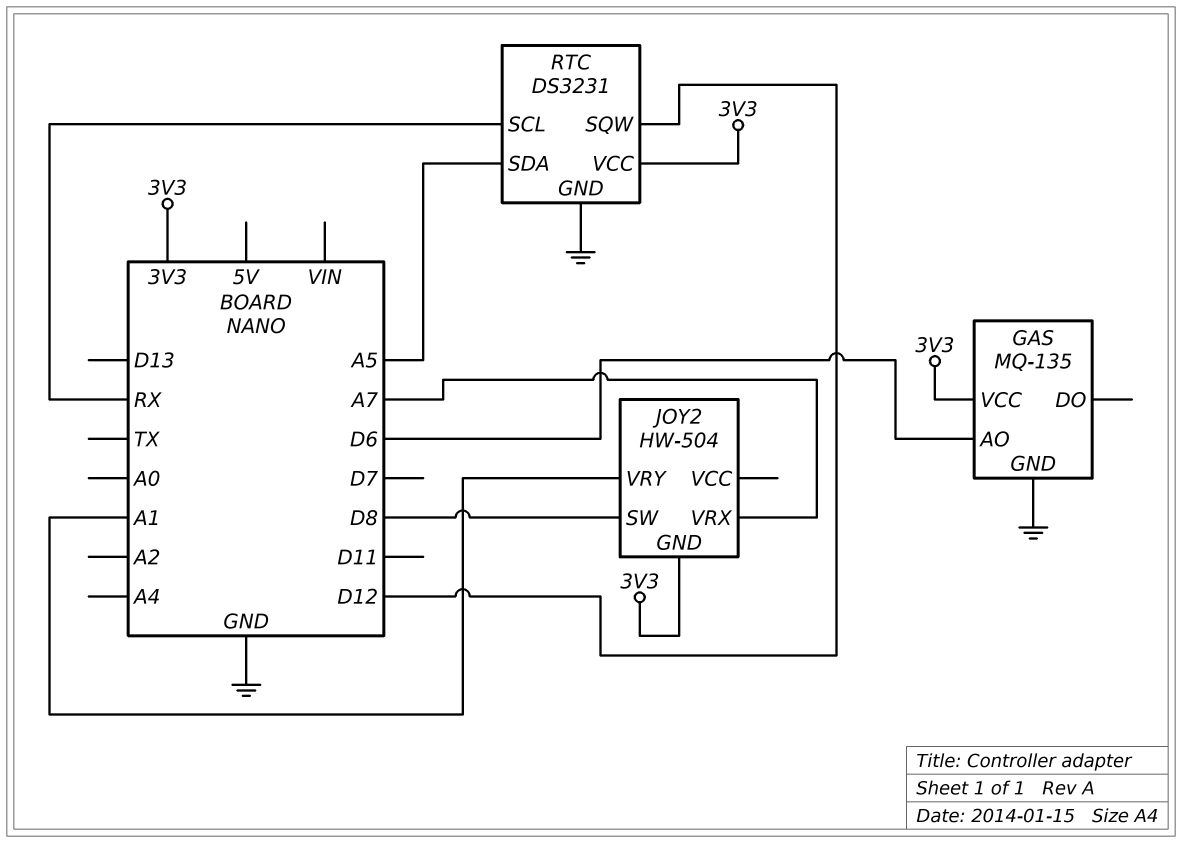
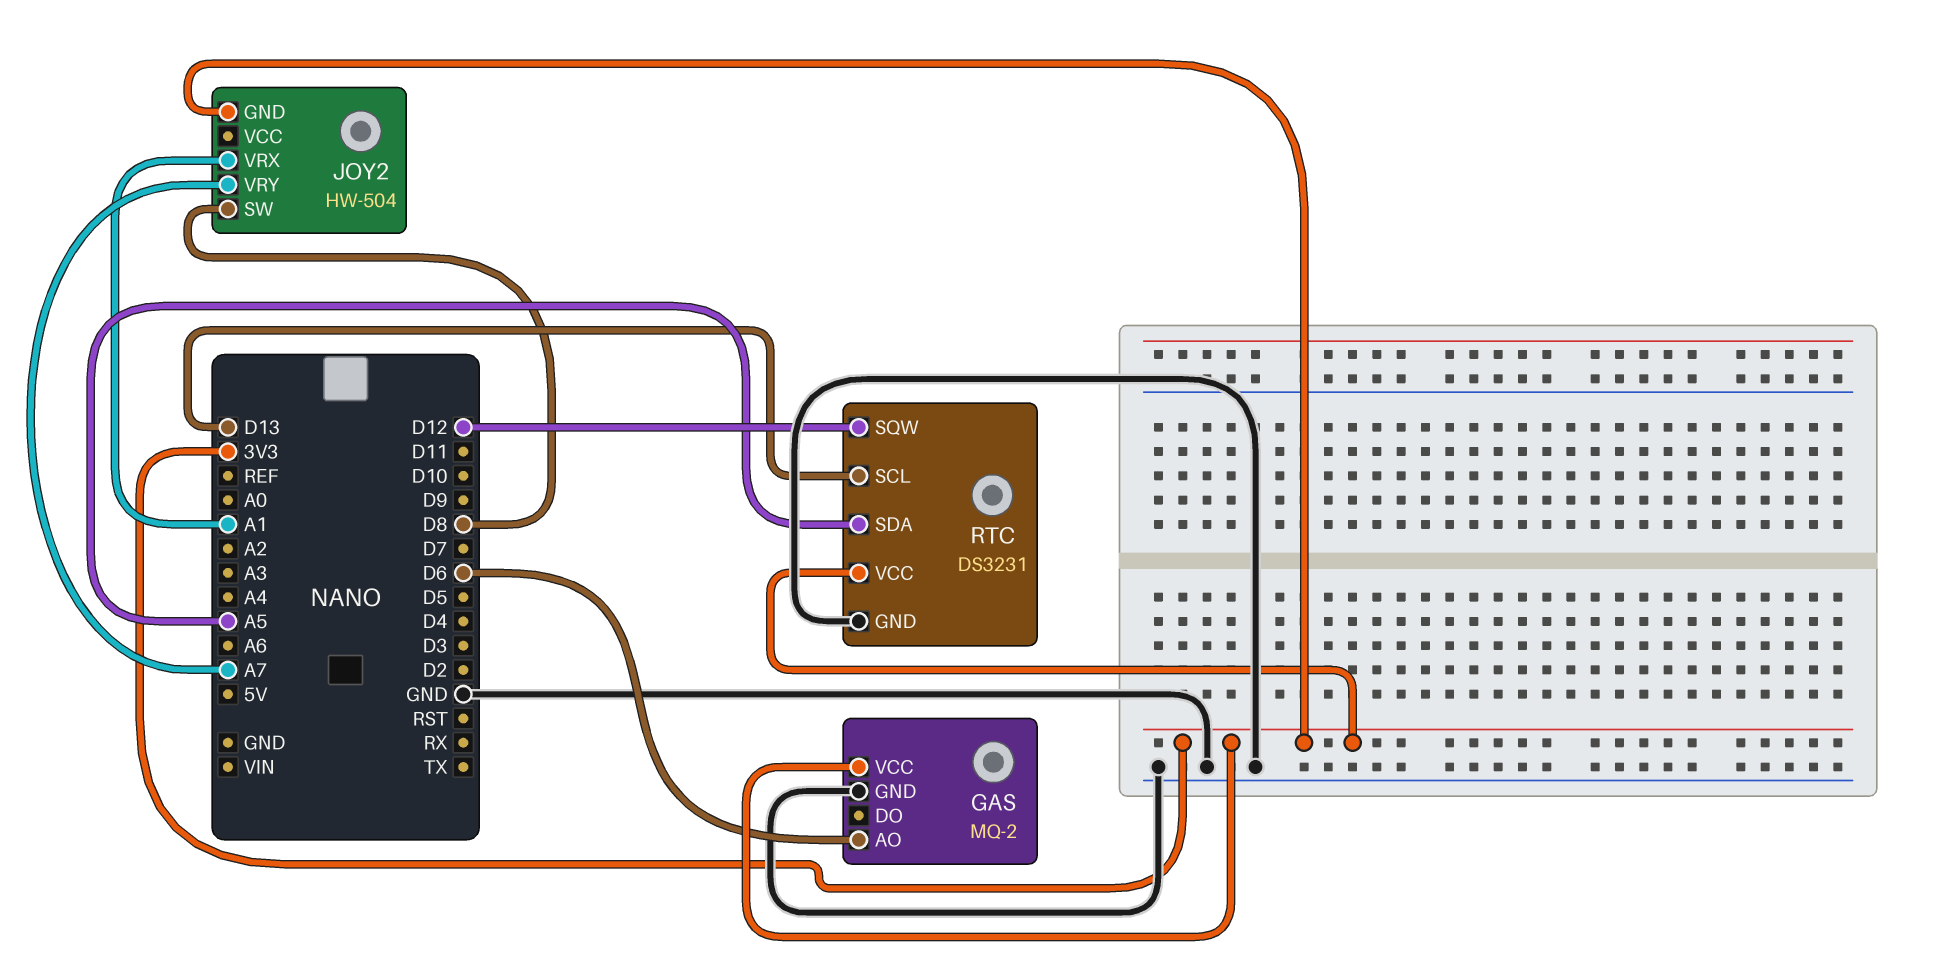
GAS: MQ-135 -> MQ-2
JOY2 pin VRX: A7 -> A1
JOY2 pin VRY: A1 -> A7
RTC pin SCL: RX -> D13

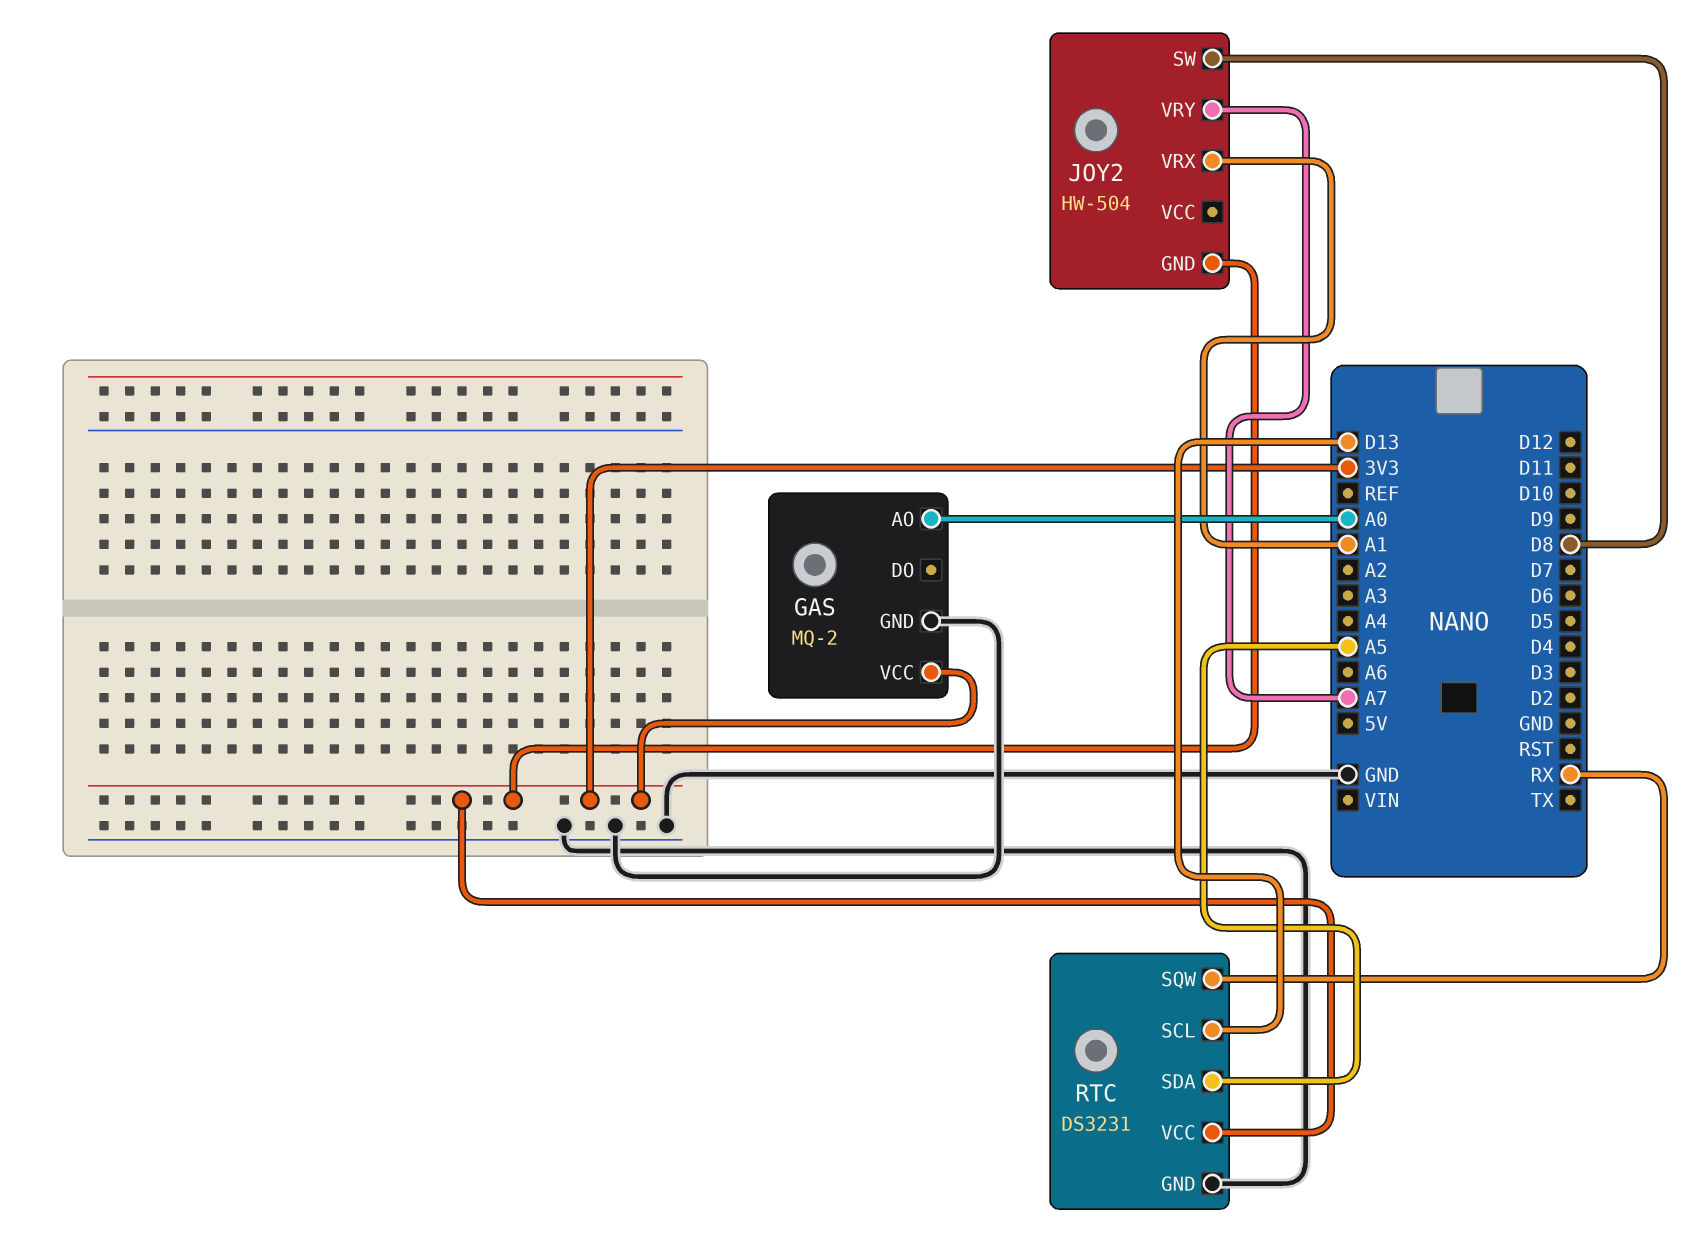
GAS pin AO: D6 -> A0
RTC pin SQW: D12 -> RX

